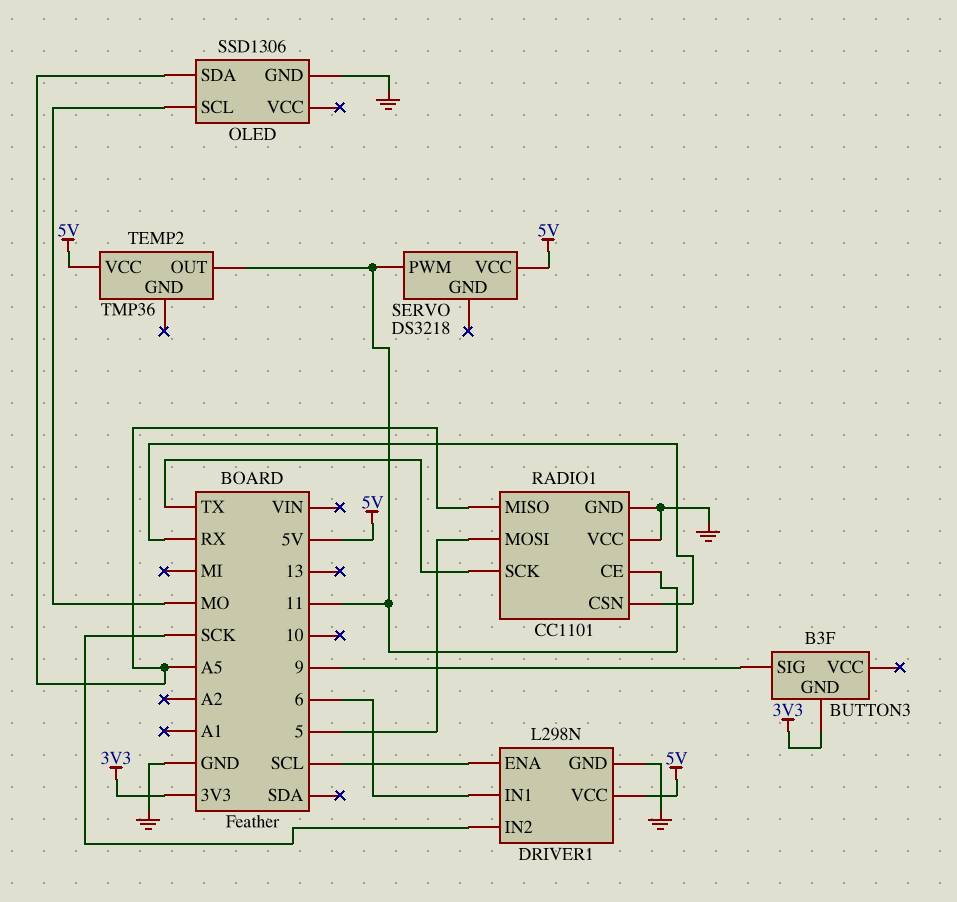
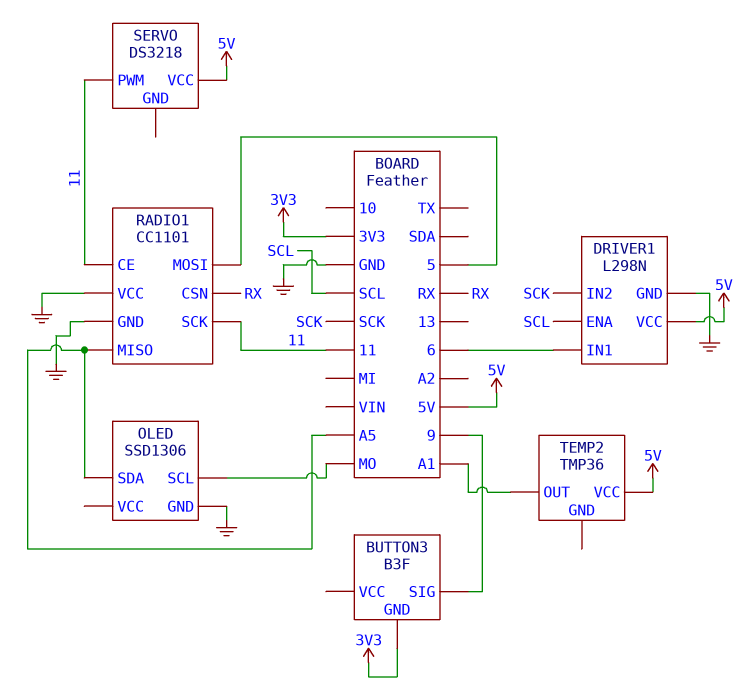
RADIO1 pin SCK: TX -> 11
TEMP2 pin OUT: 11 -> A1

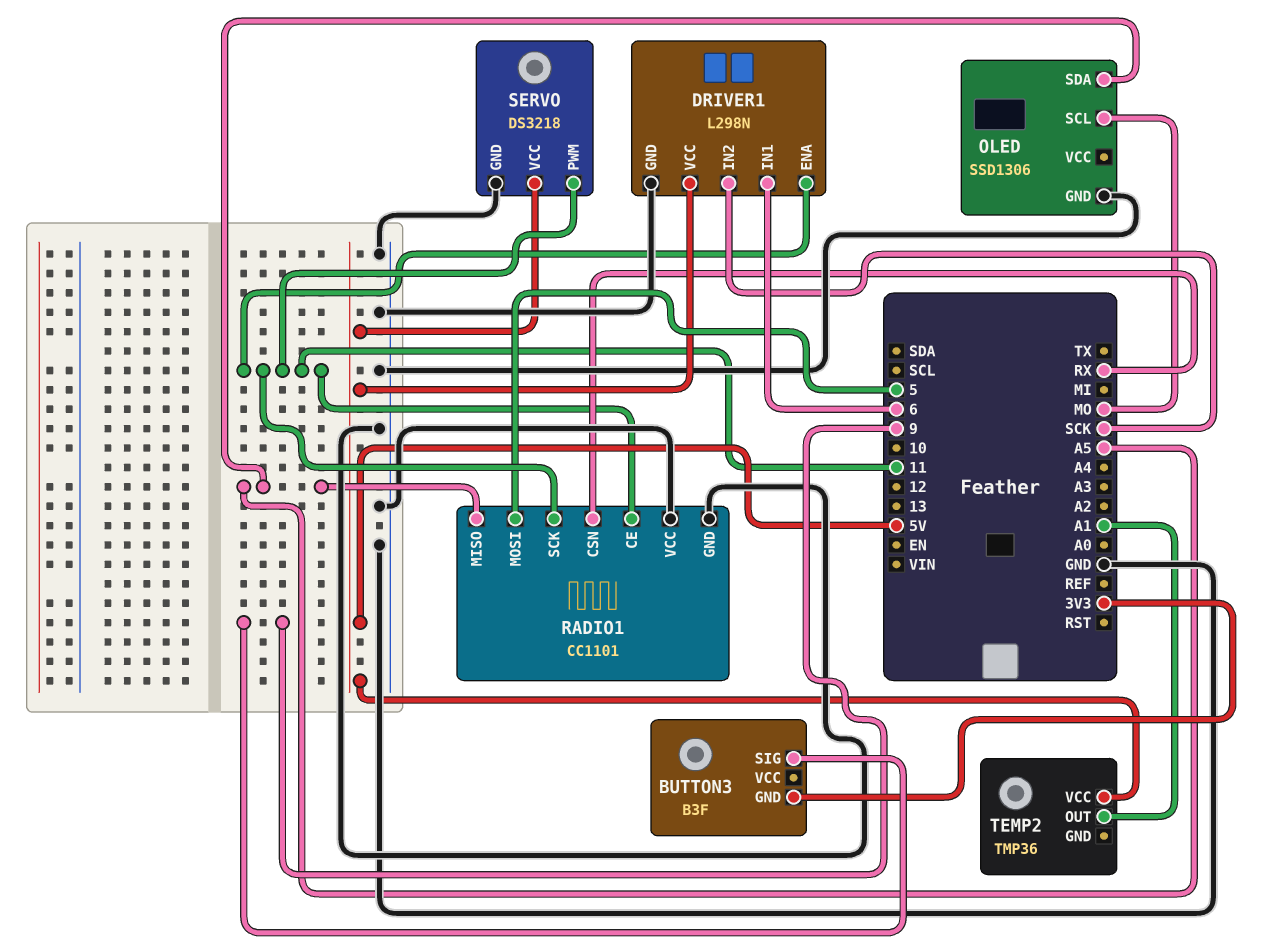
DRIVER1 pin ENA: SCL -> 11
SERVO pin GND: none -> GND

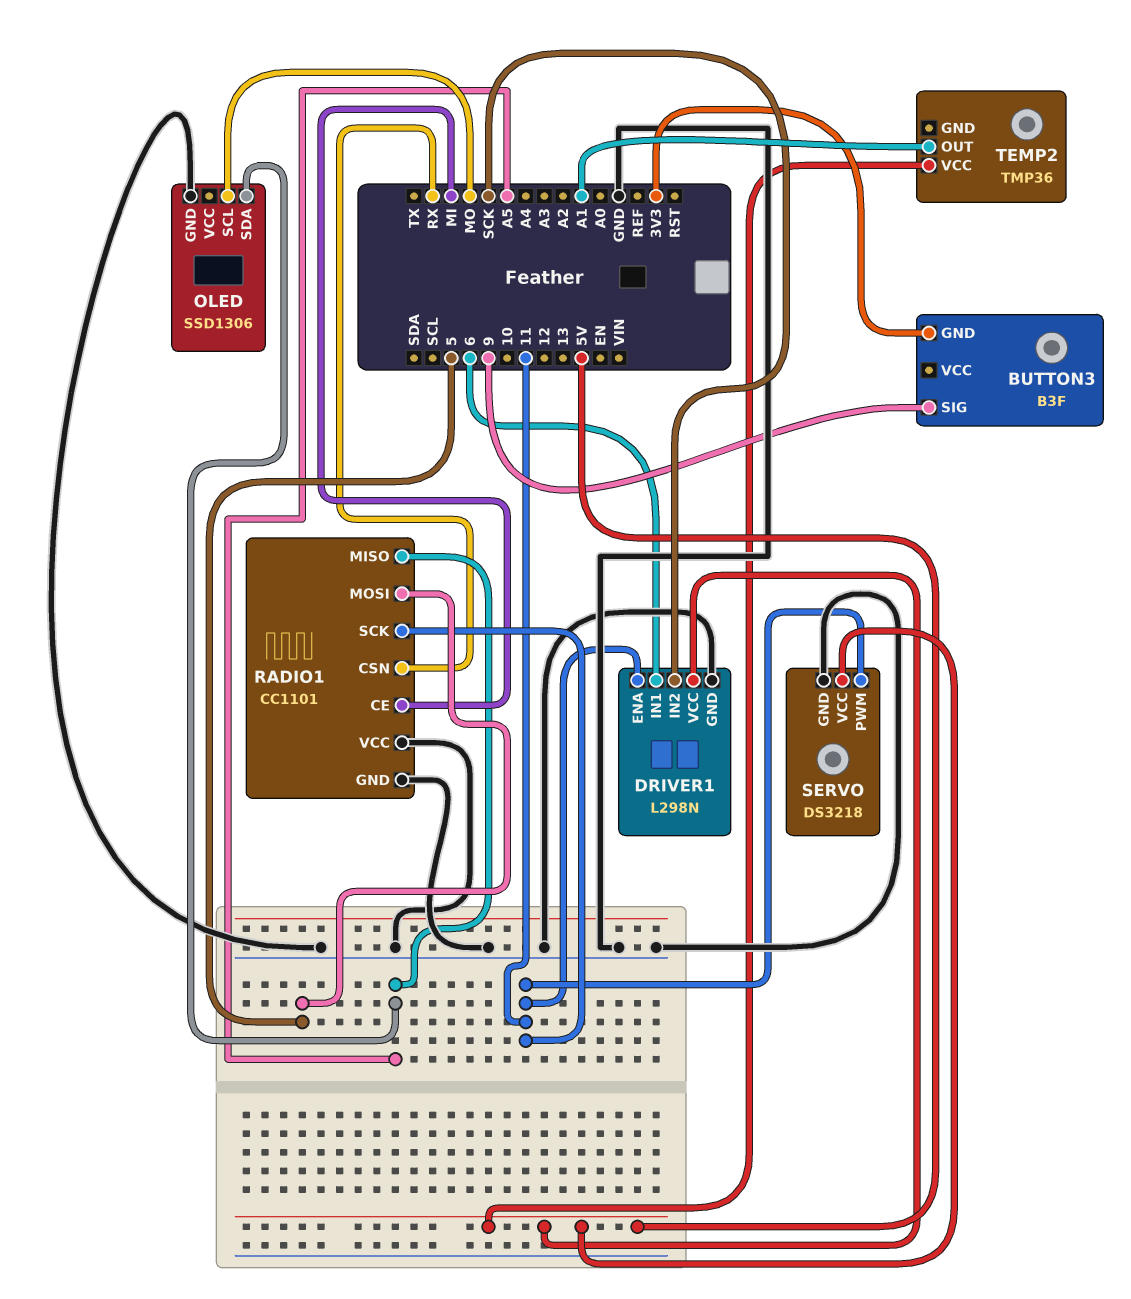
RADIO1 pin CE: 11 -> MI

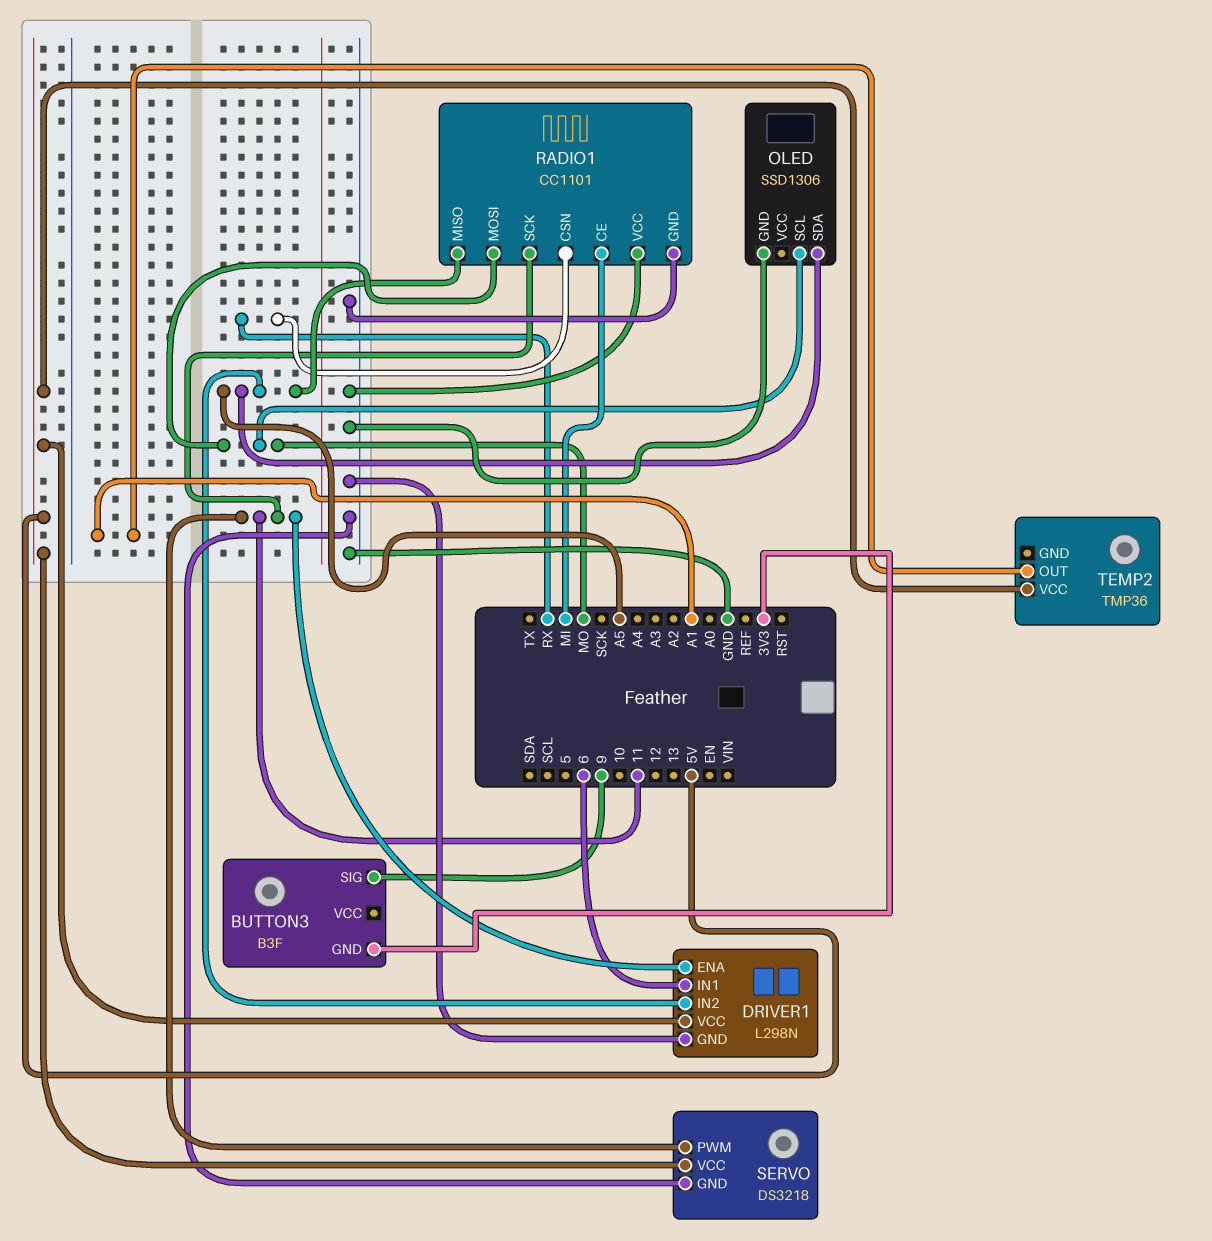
DRIVER1 pin IN2: SCK -> A5
RADIO1 pin MOSI: 5 -> MO

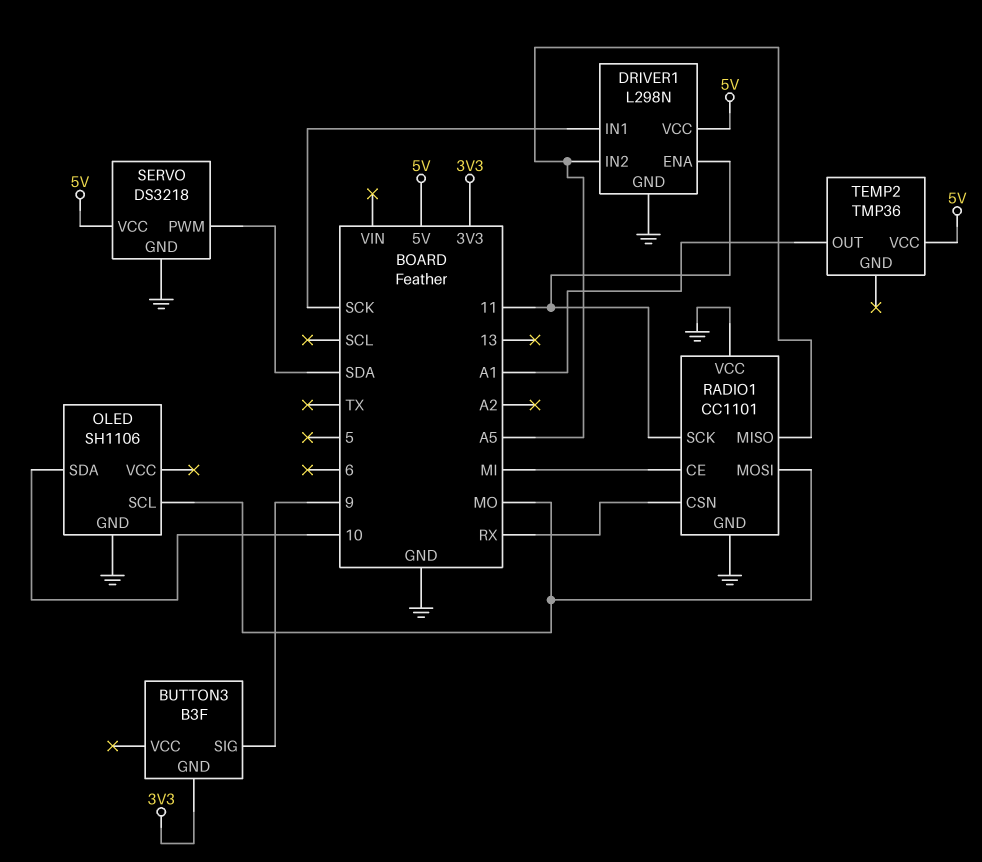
DRIVER1 pin IN1: 6 -> SCK
OLED: SSD1306 -> SH1106
OLED pin SDA: A5 -> 10
SERVO pin PWM: 11 -> SDA

